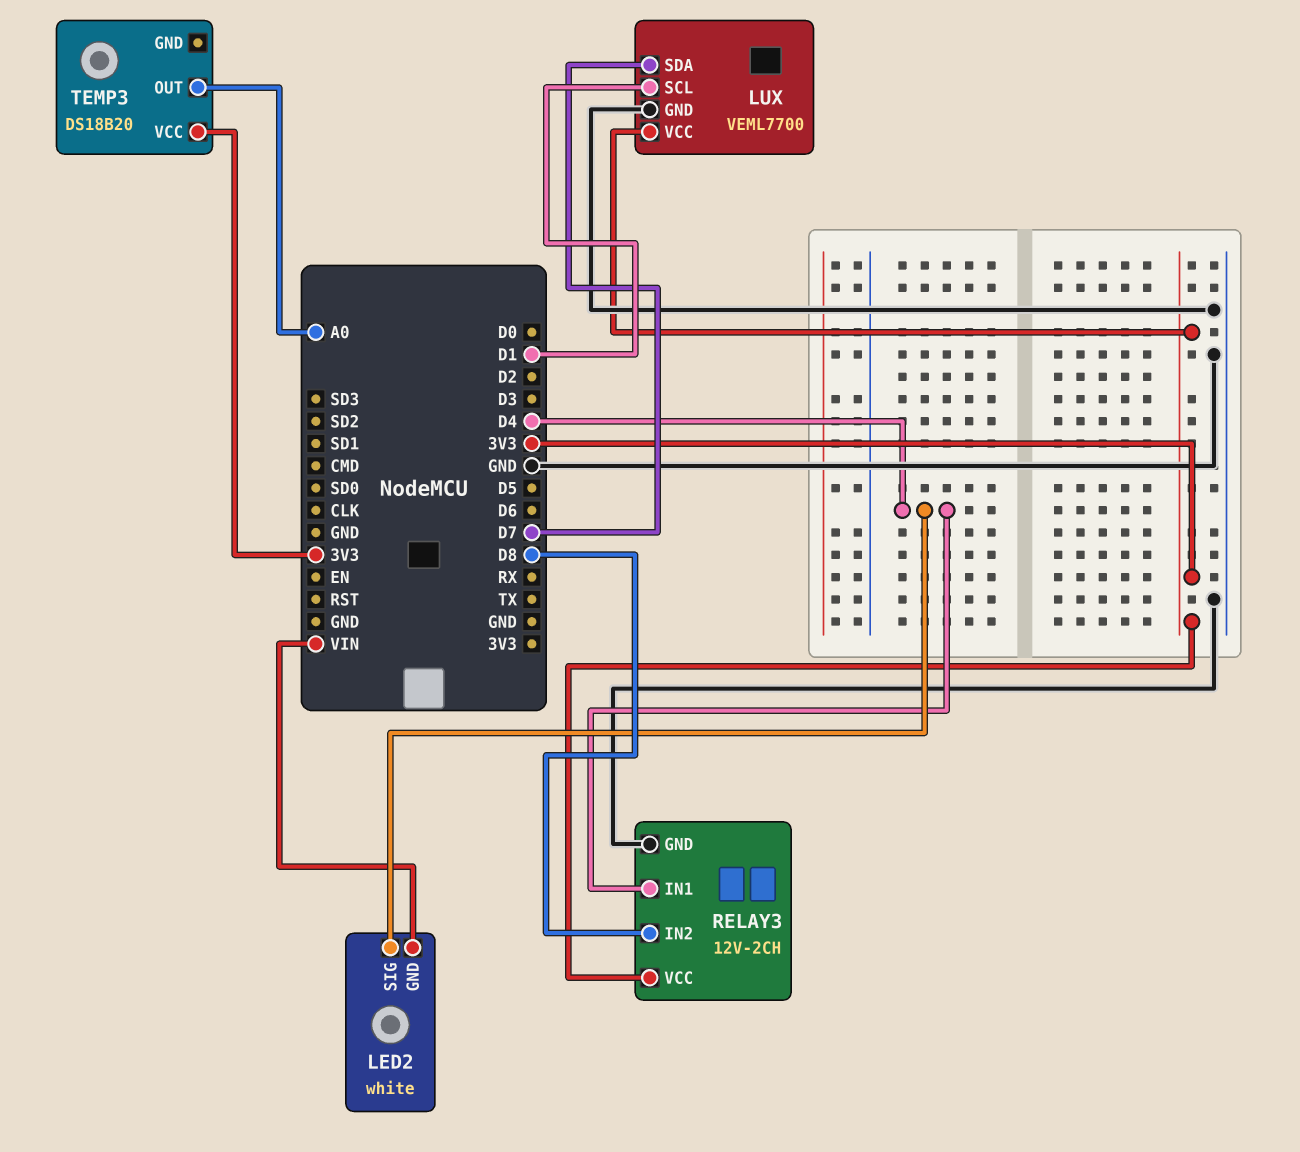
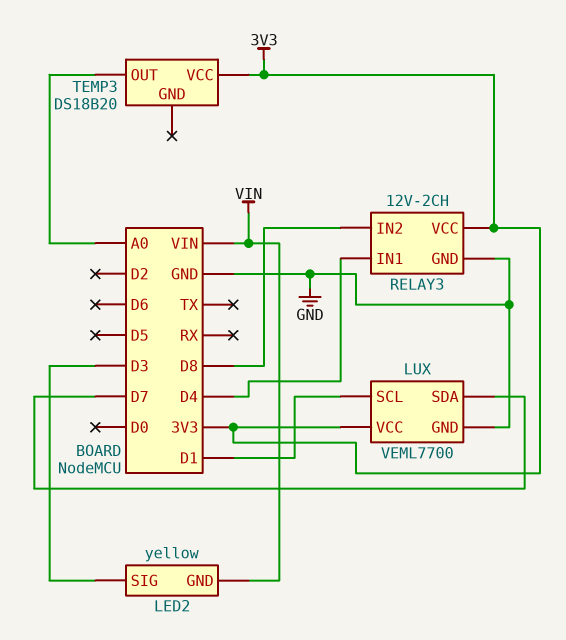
LED2: white -> yellow
LED2 pin SIG: D4 -> D3

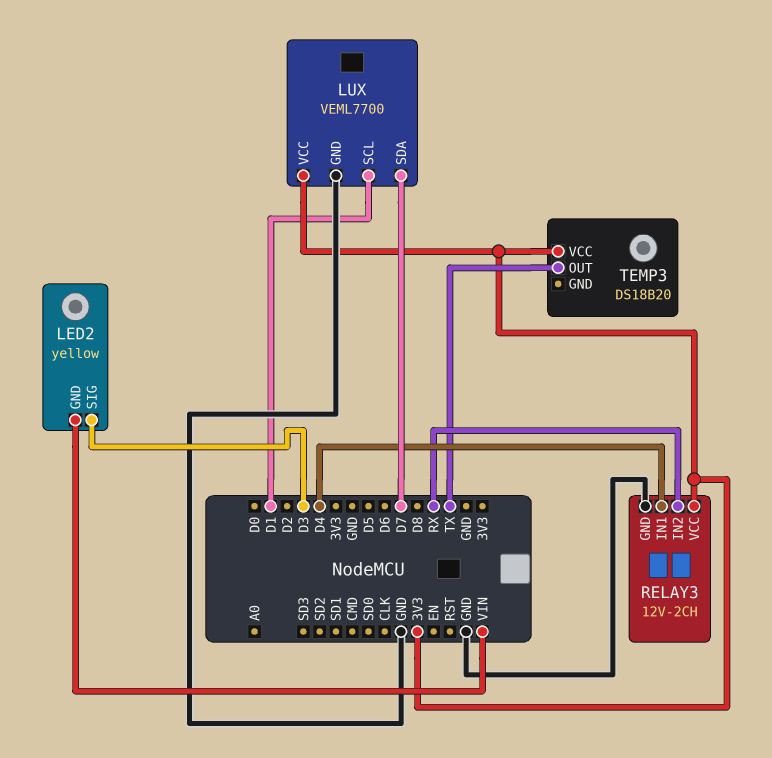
RELAY3 pin IN2: D8 -> RX
TEMP3 pin OUT: A0 -> TX

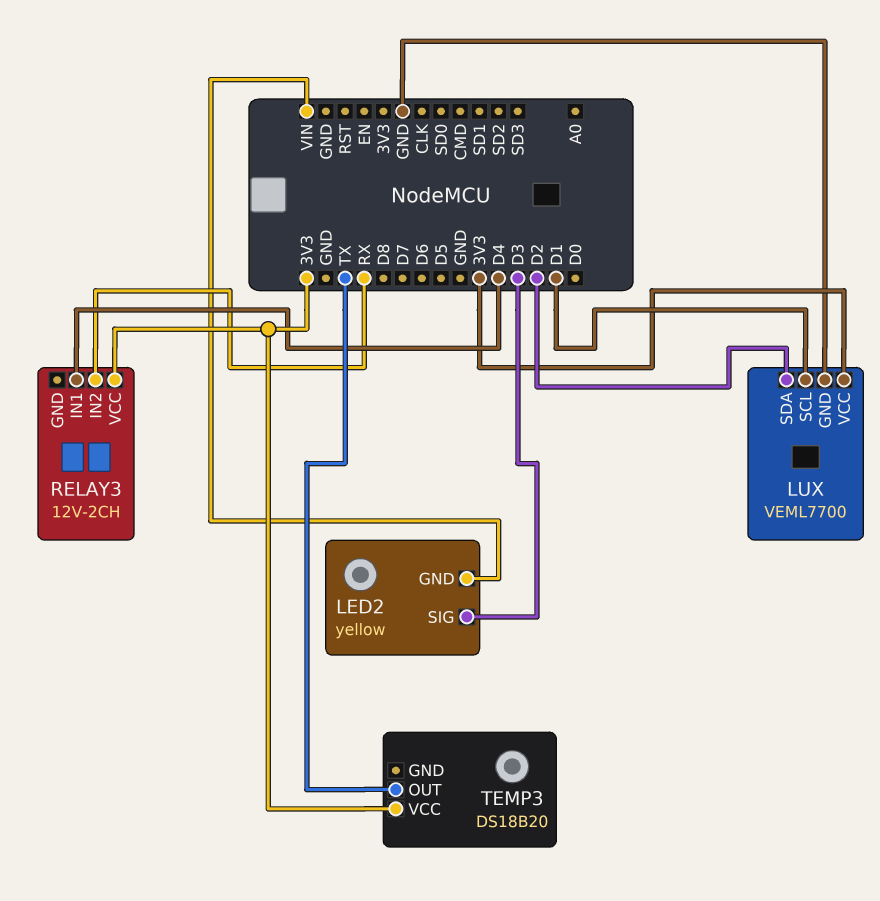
LUX pin SDA: D7 -> D2
RELAY3 pin GND: GND -> none

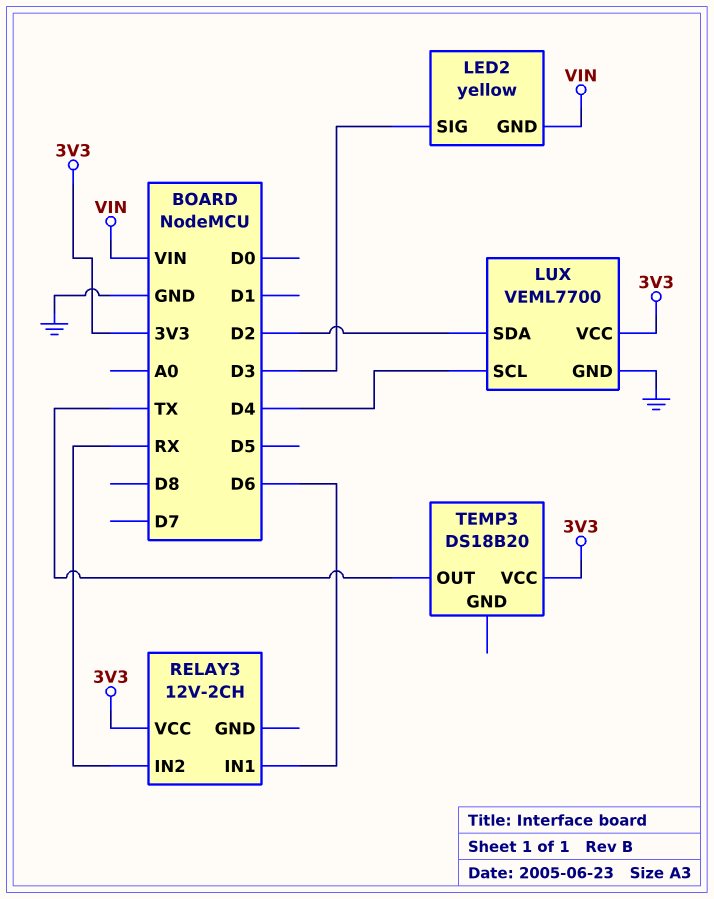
LUX pin SCL: D1 -> D4
RELAY3 pin IN1: D4 -> D6

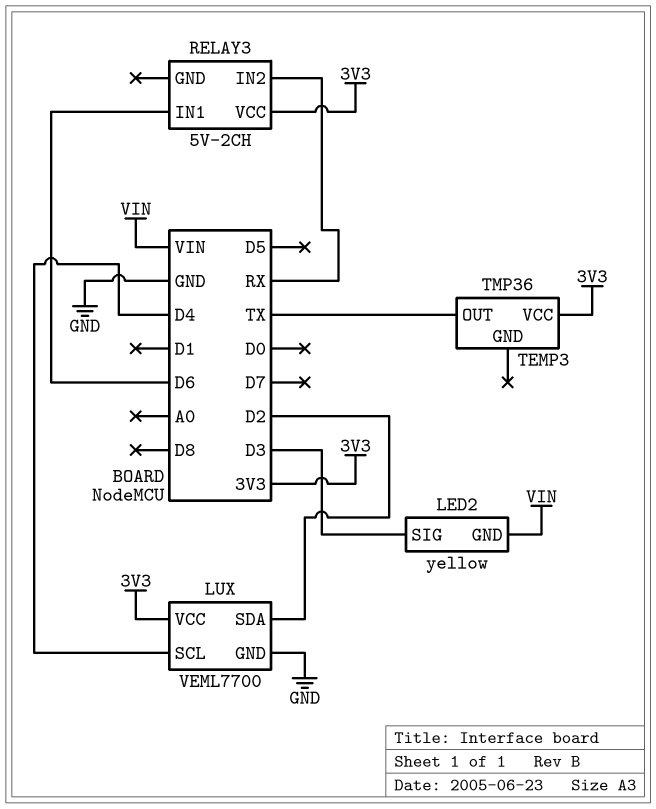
RELAY3: 12V-2CH -> 5V-2CH
TEMP3: DS18B20 -> TMP36

